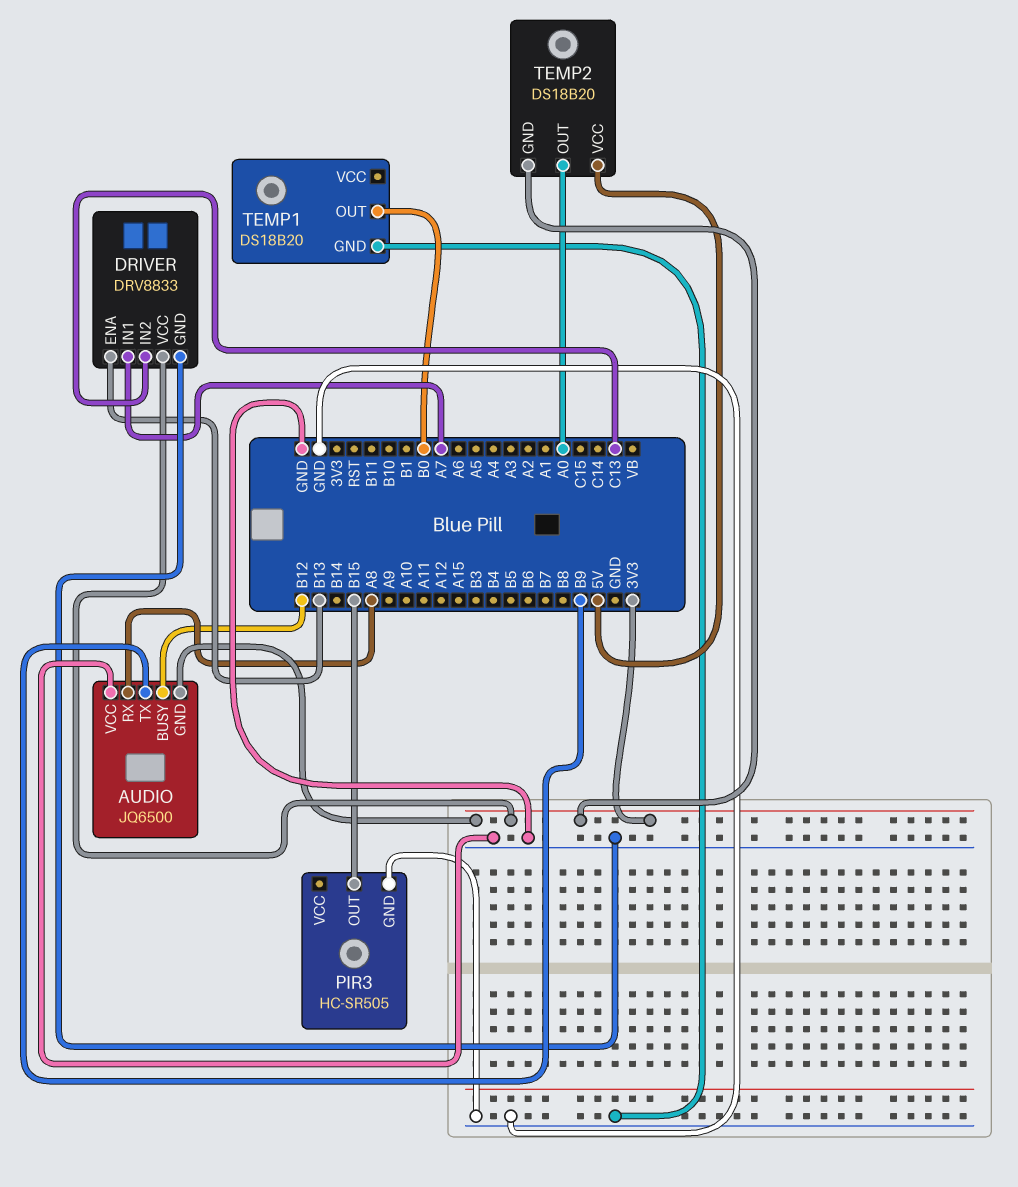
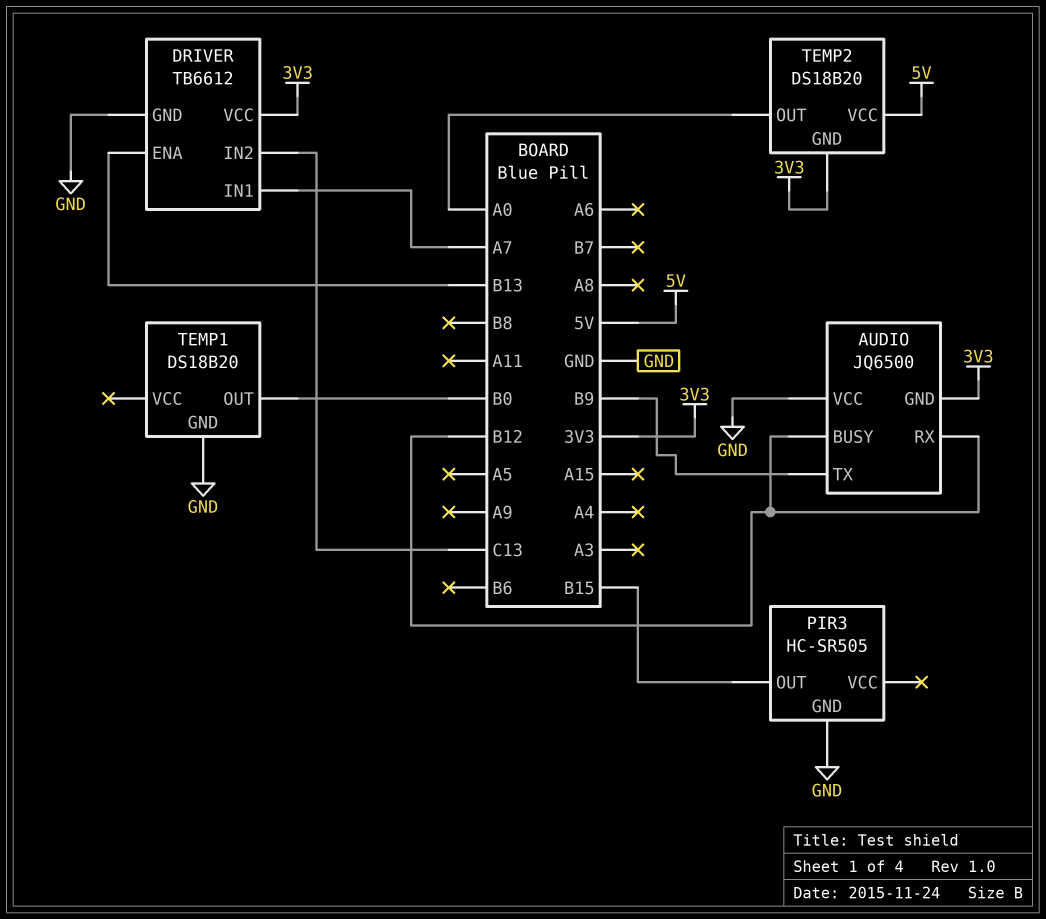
AUDIO pin RX: A8 -> B12
DRIVER: DRV8833 -> TB6612

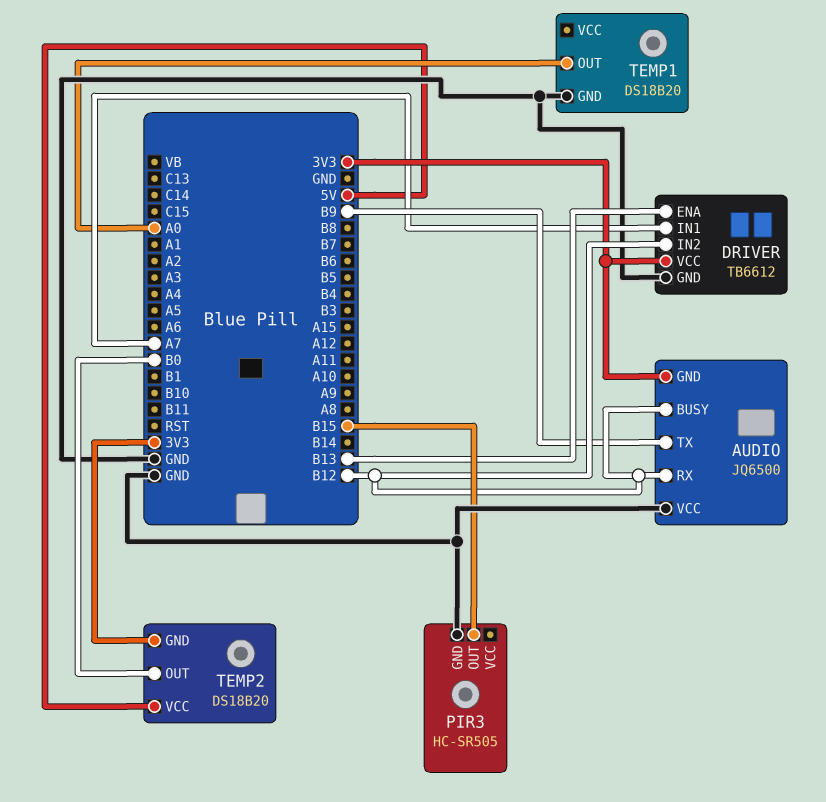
DRIVER pin IN2: C13 -> B12
TEMP1 pin OUT: B0 -> A0
TEMP2 pin OUT: A0 -> B0

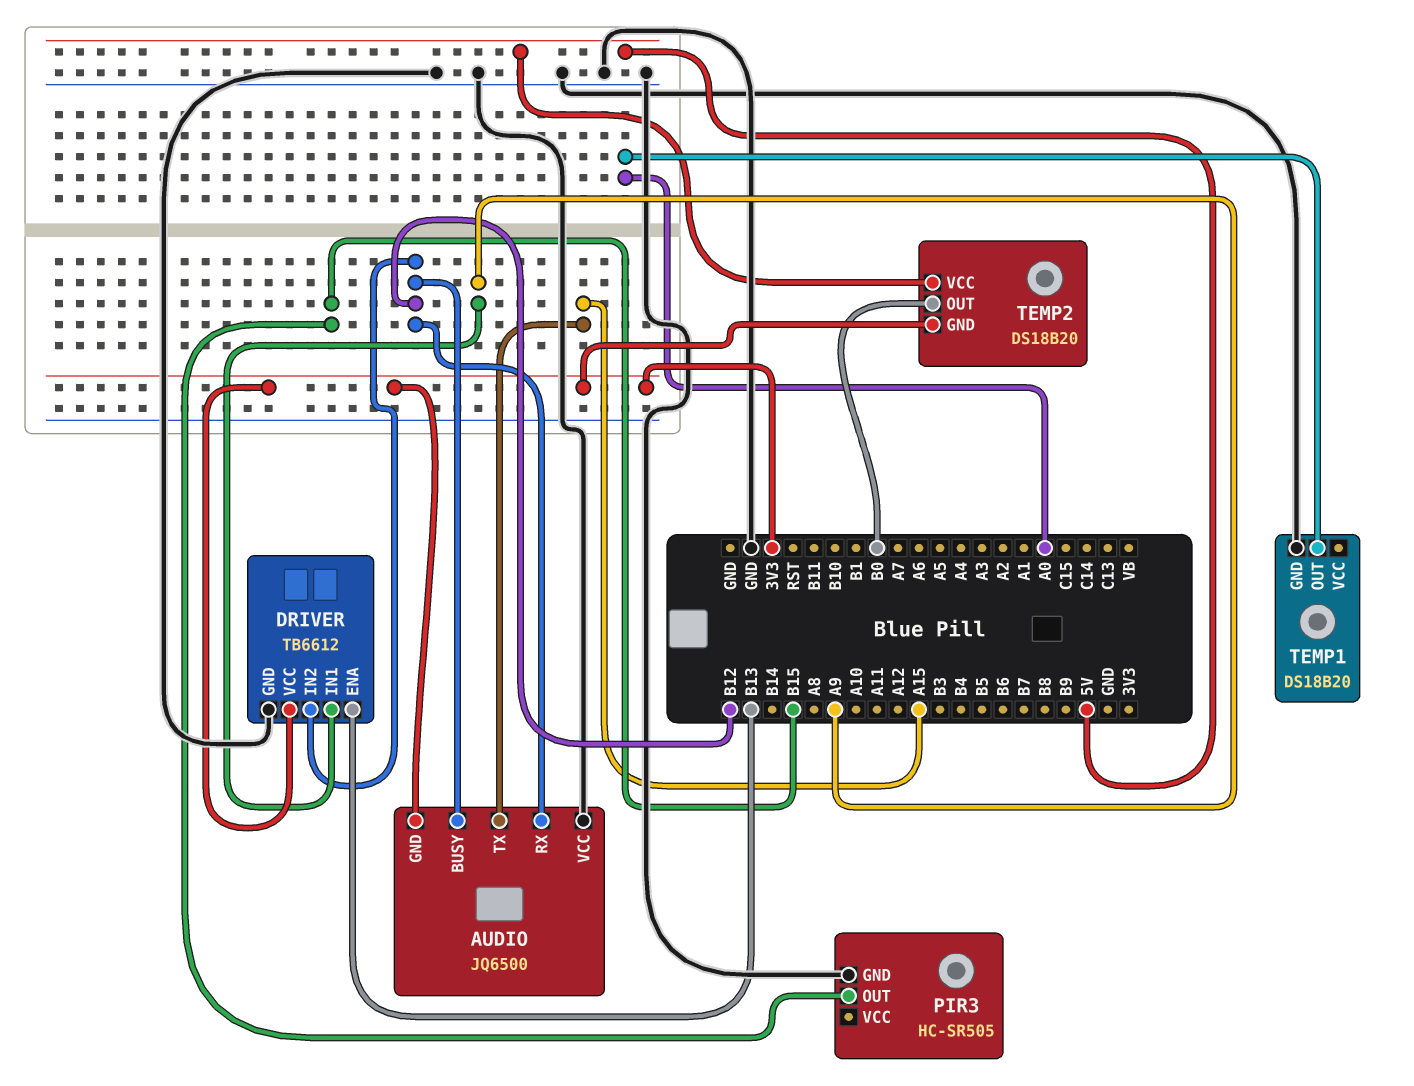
AUDIO pin TX: B9 -> A15
DRIVER pin IN1: A7 -> A9

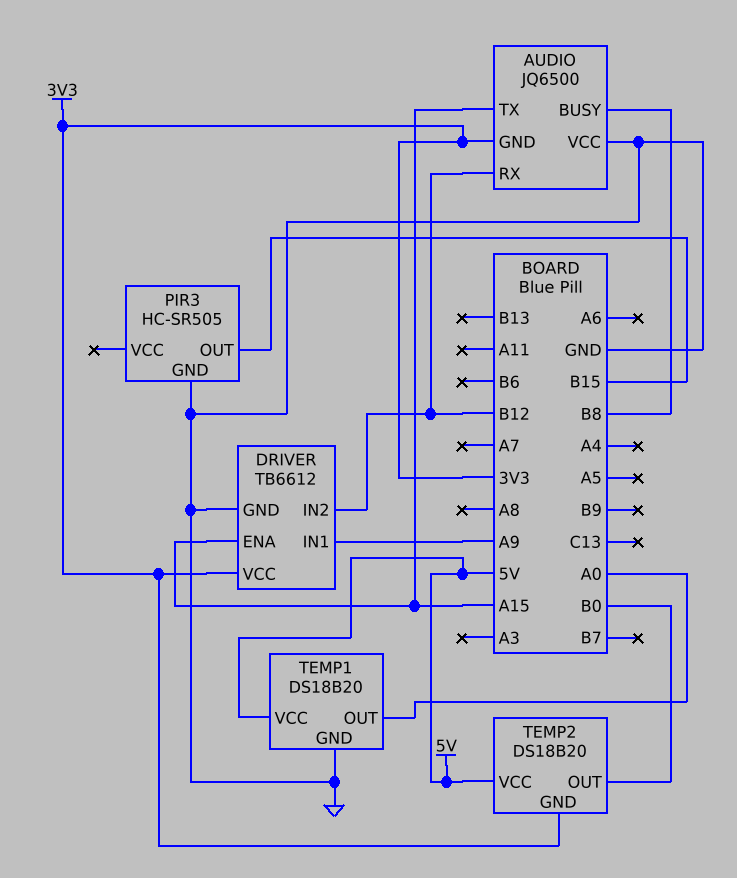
AUDIO pin BUSY: B12 -> B8
DRIVER pin ENA: B13 -> A15
TEMP1 pin VCC: none -> 5V

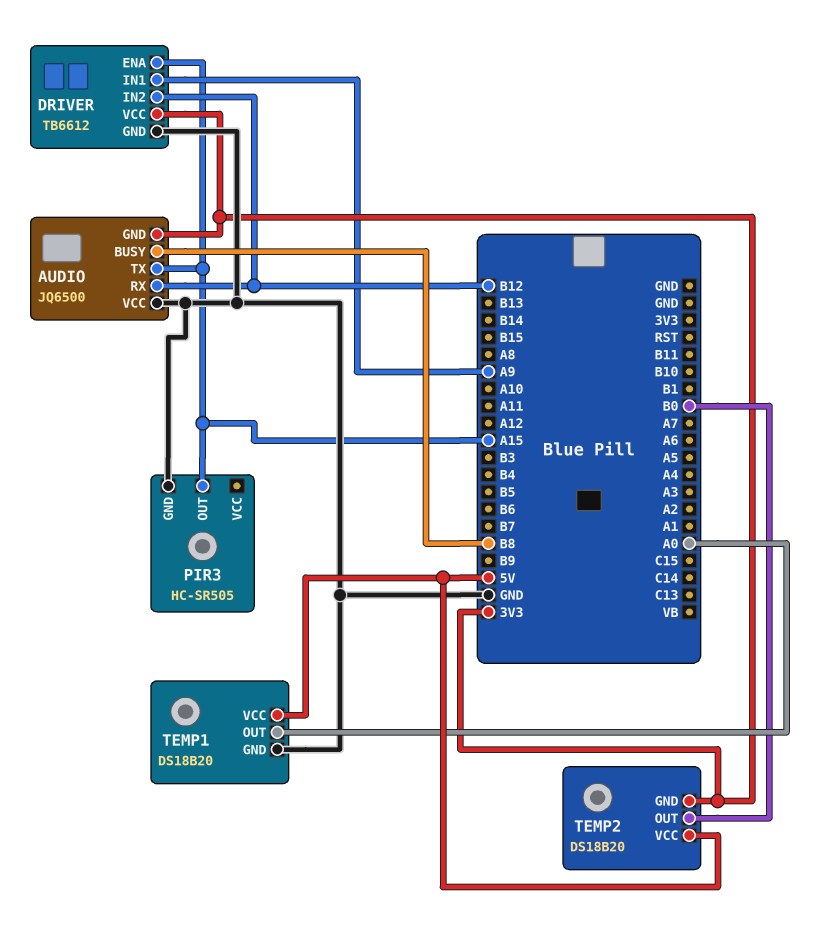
PIR3 pin OUT: B15 -> A15

